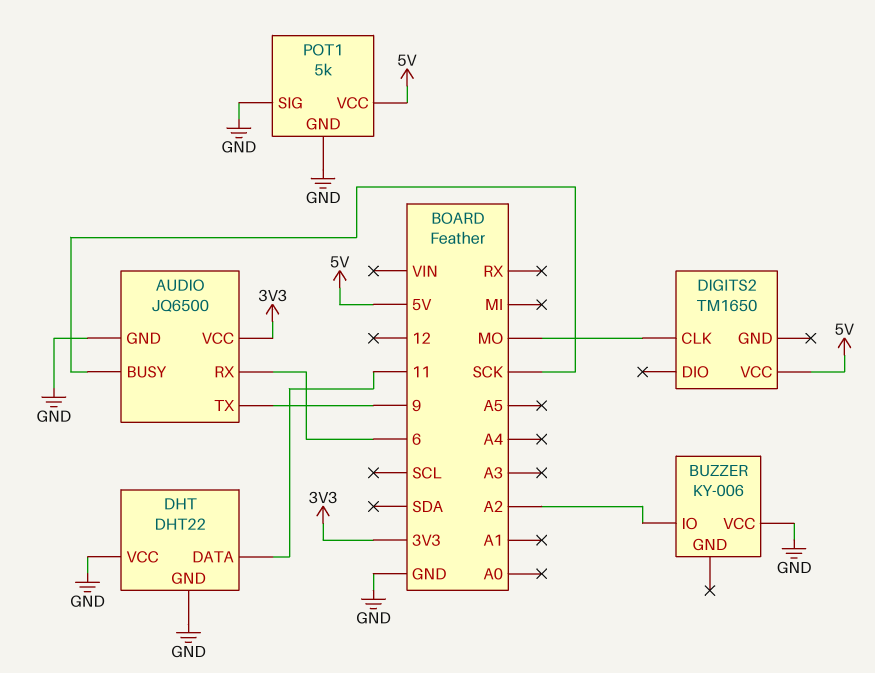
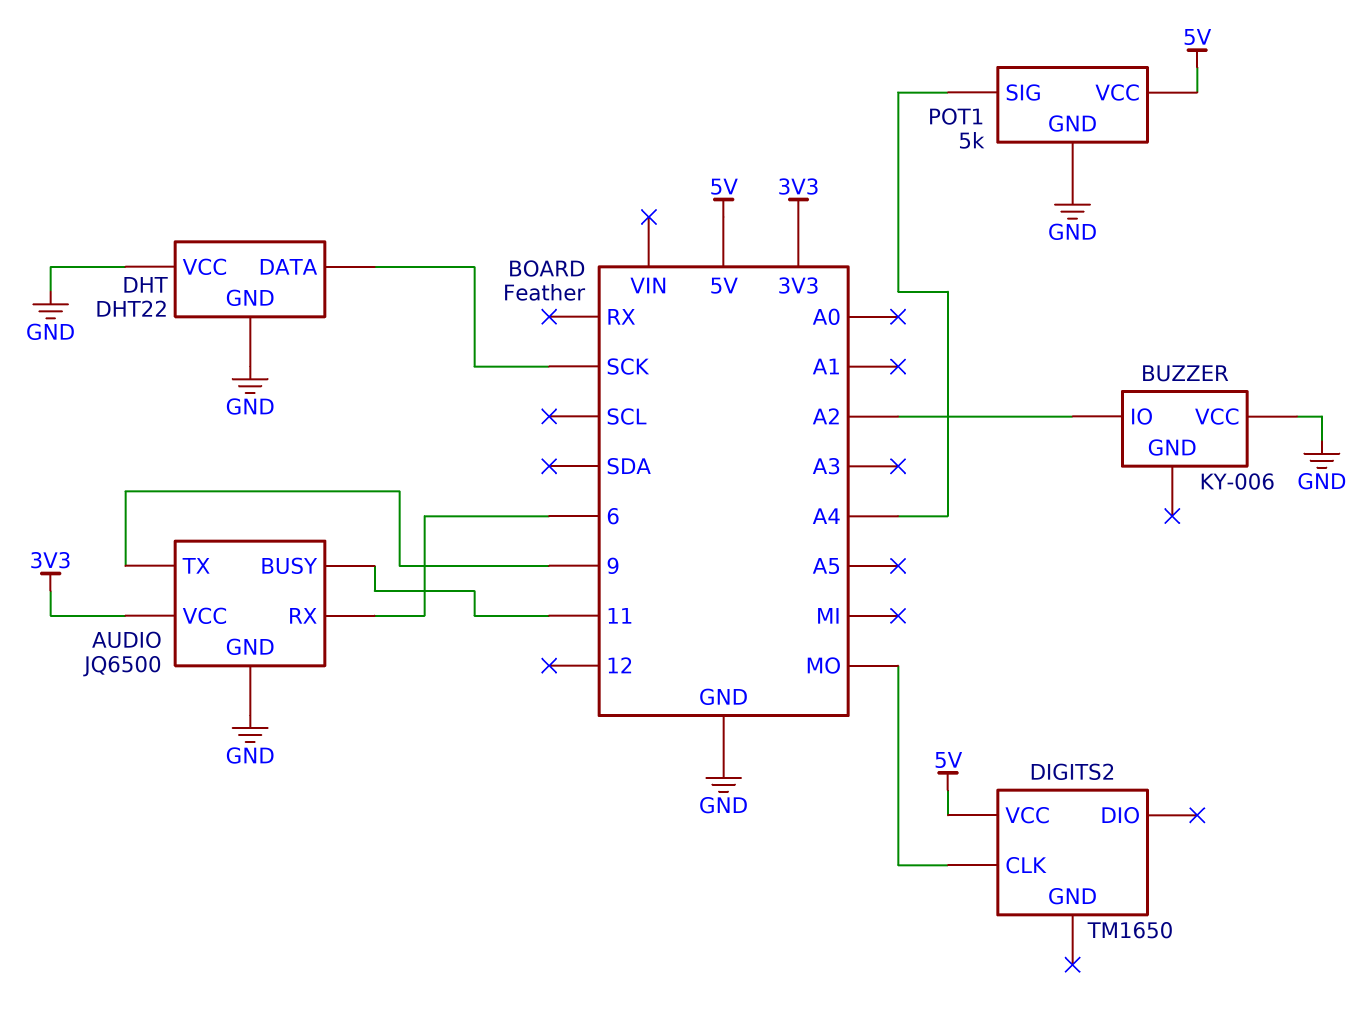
AUDIO pin BUSY: SCK -> 11
DHT pin DATA: 11 -> SCK
POT1 pin SIG: GND -> A4

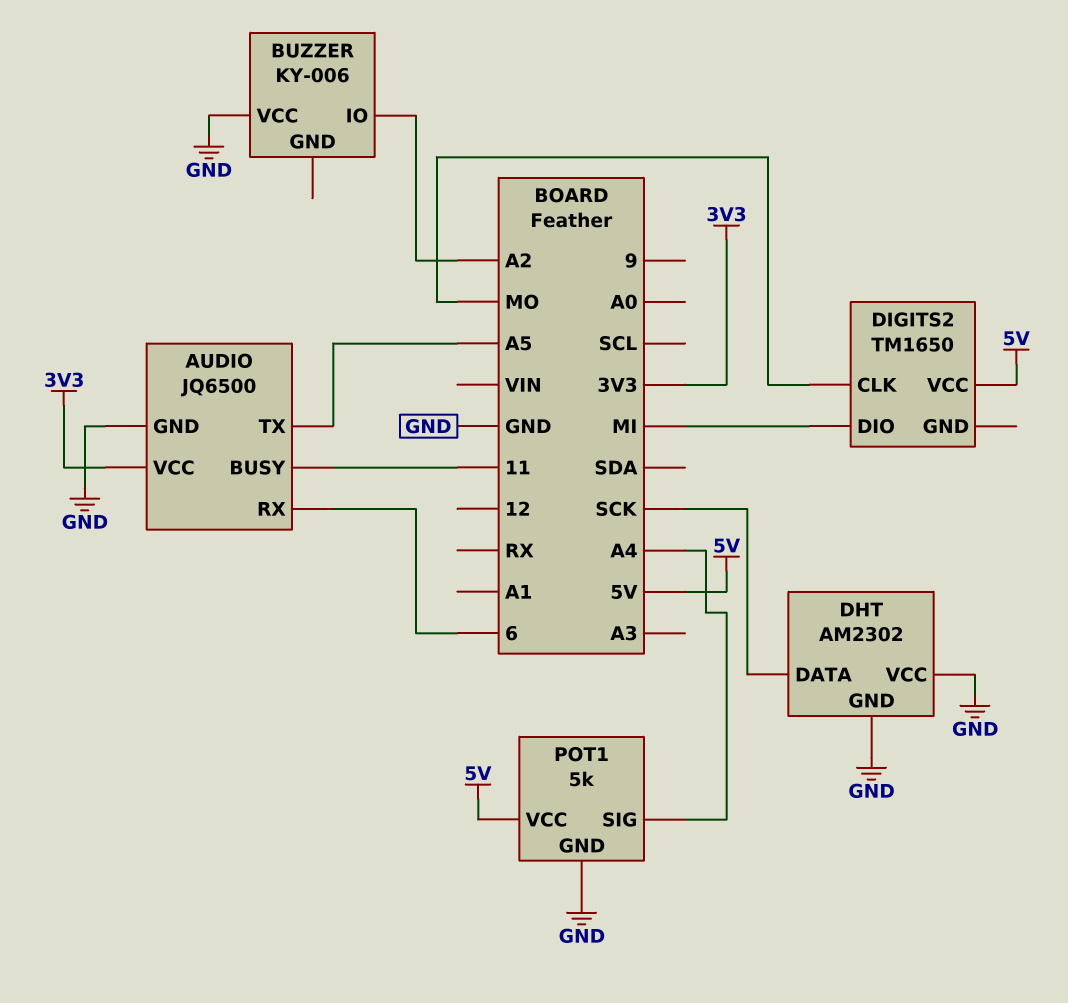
AUDIO pin TX: 9 -> A5
DHT: DHT22 -> AM2302
DIGITS2 pin DIO: none -> MI

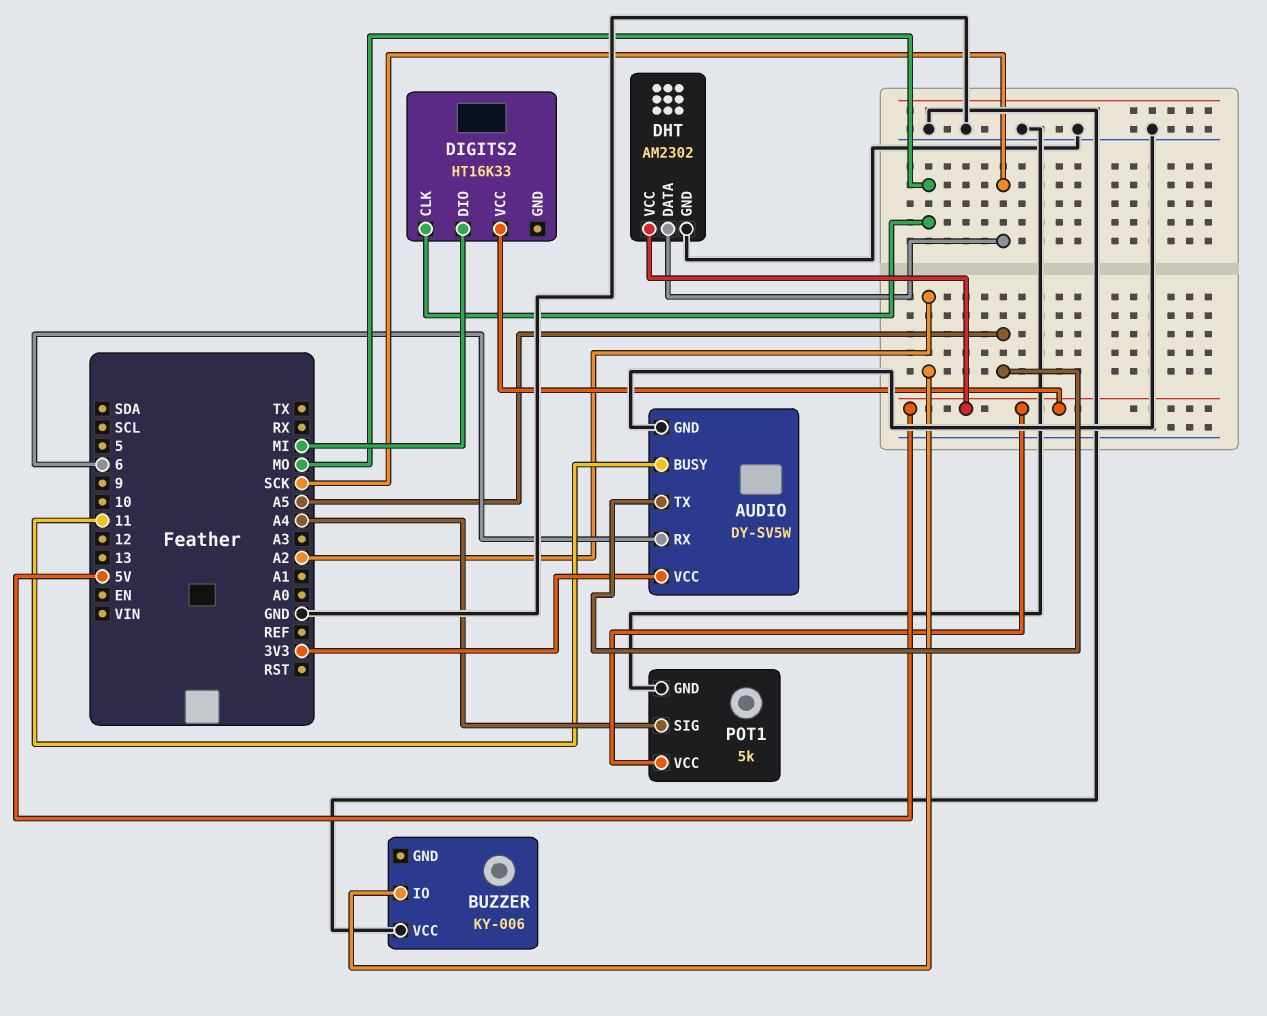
AUDIO: JQ6500 -> DY-SV5W
DHT pin VCC: GND -> 5V
DIGITS2: TM1650 -> HT16K33

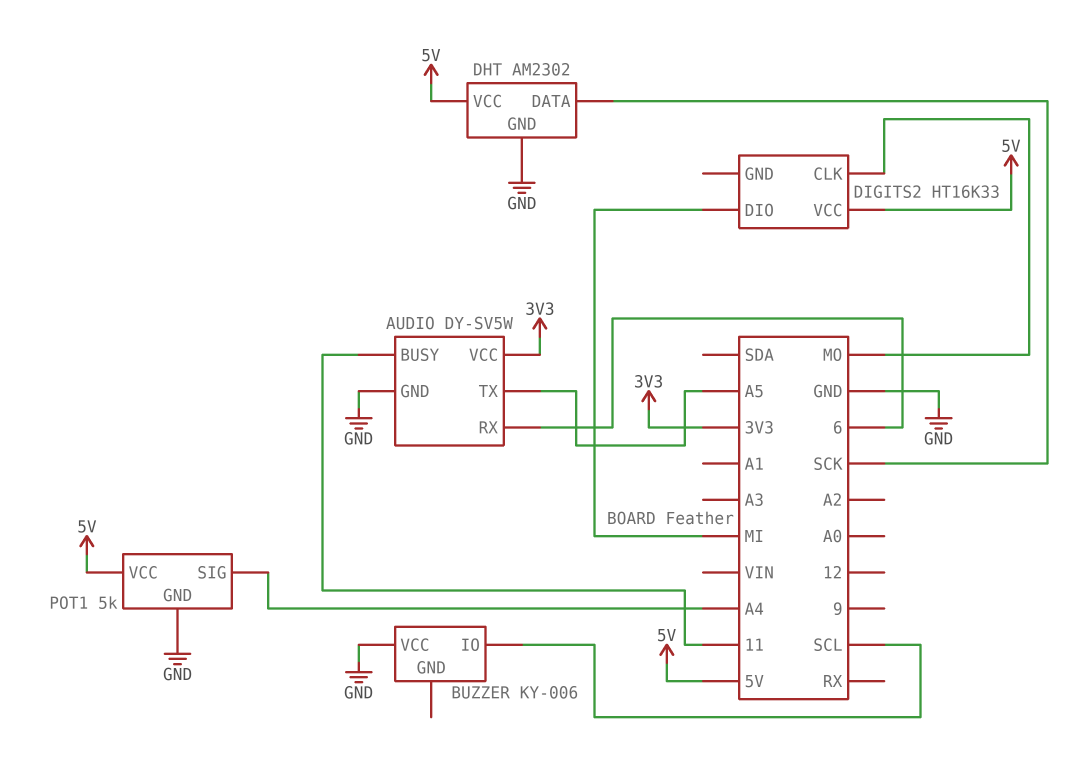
BUZZER pin IO: A2 -> SCL

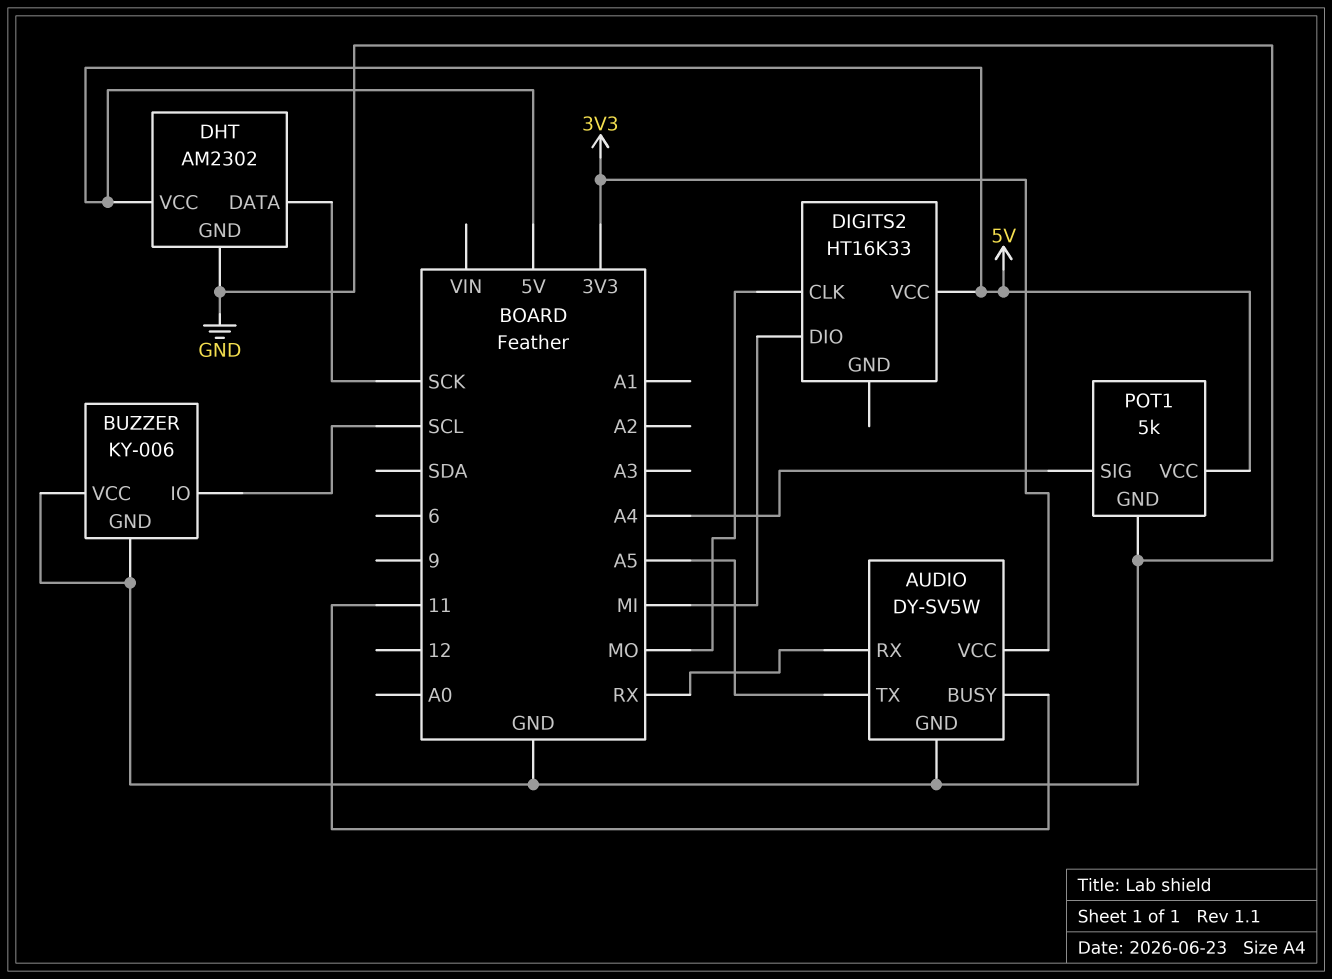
AUDIO pin RX: 6 -> RX
BUZZER pin GND: none -> GND

